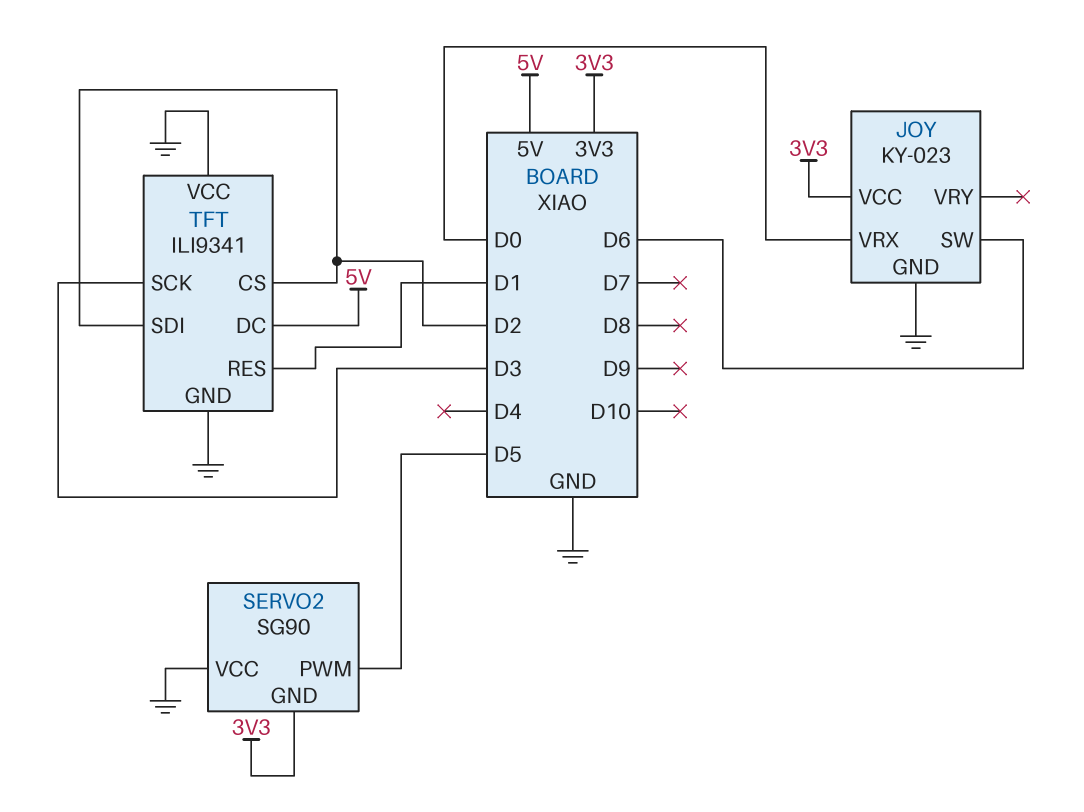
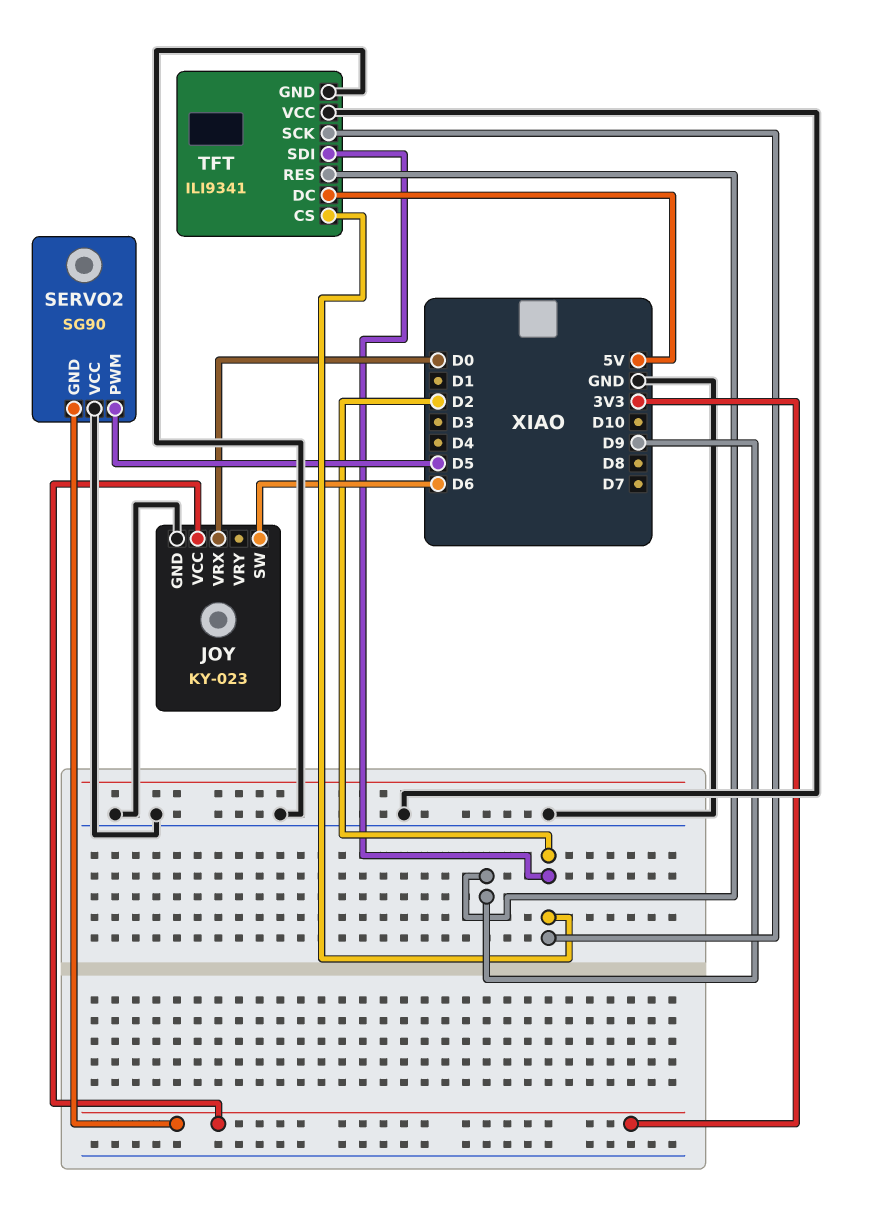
TFT pin RES: D1 -> D9
TFT pin SCK: D3 -> D2

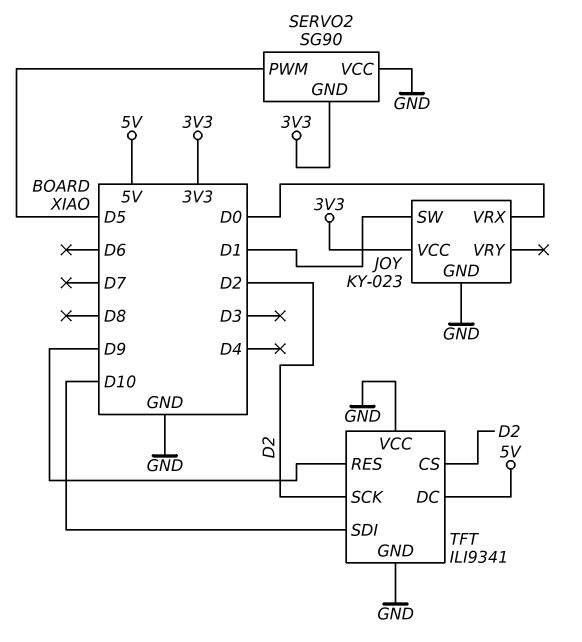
JOY pin SW: D6 -> D1
TFT pin SDI: D2 -> D10

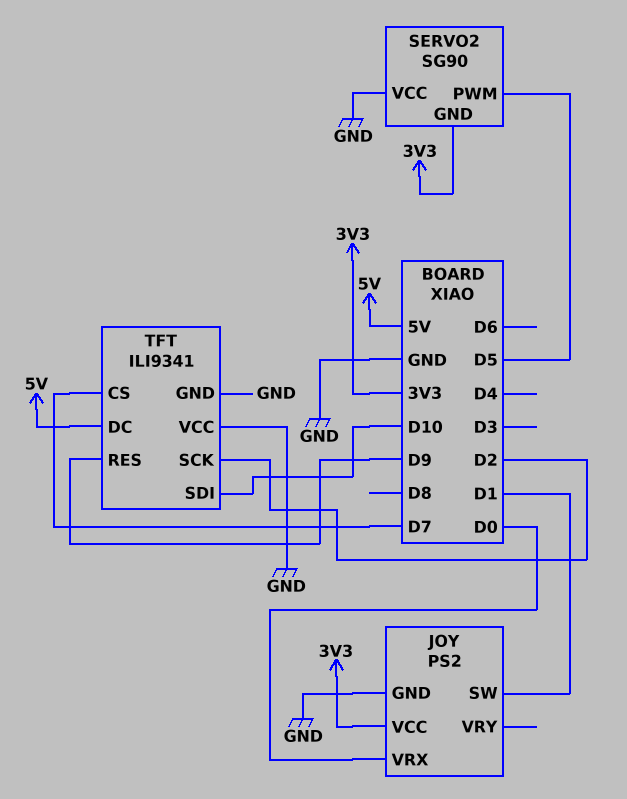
JOY: KY-023 -> PS2
TFT pin CS: D2 -> D7

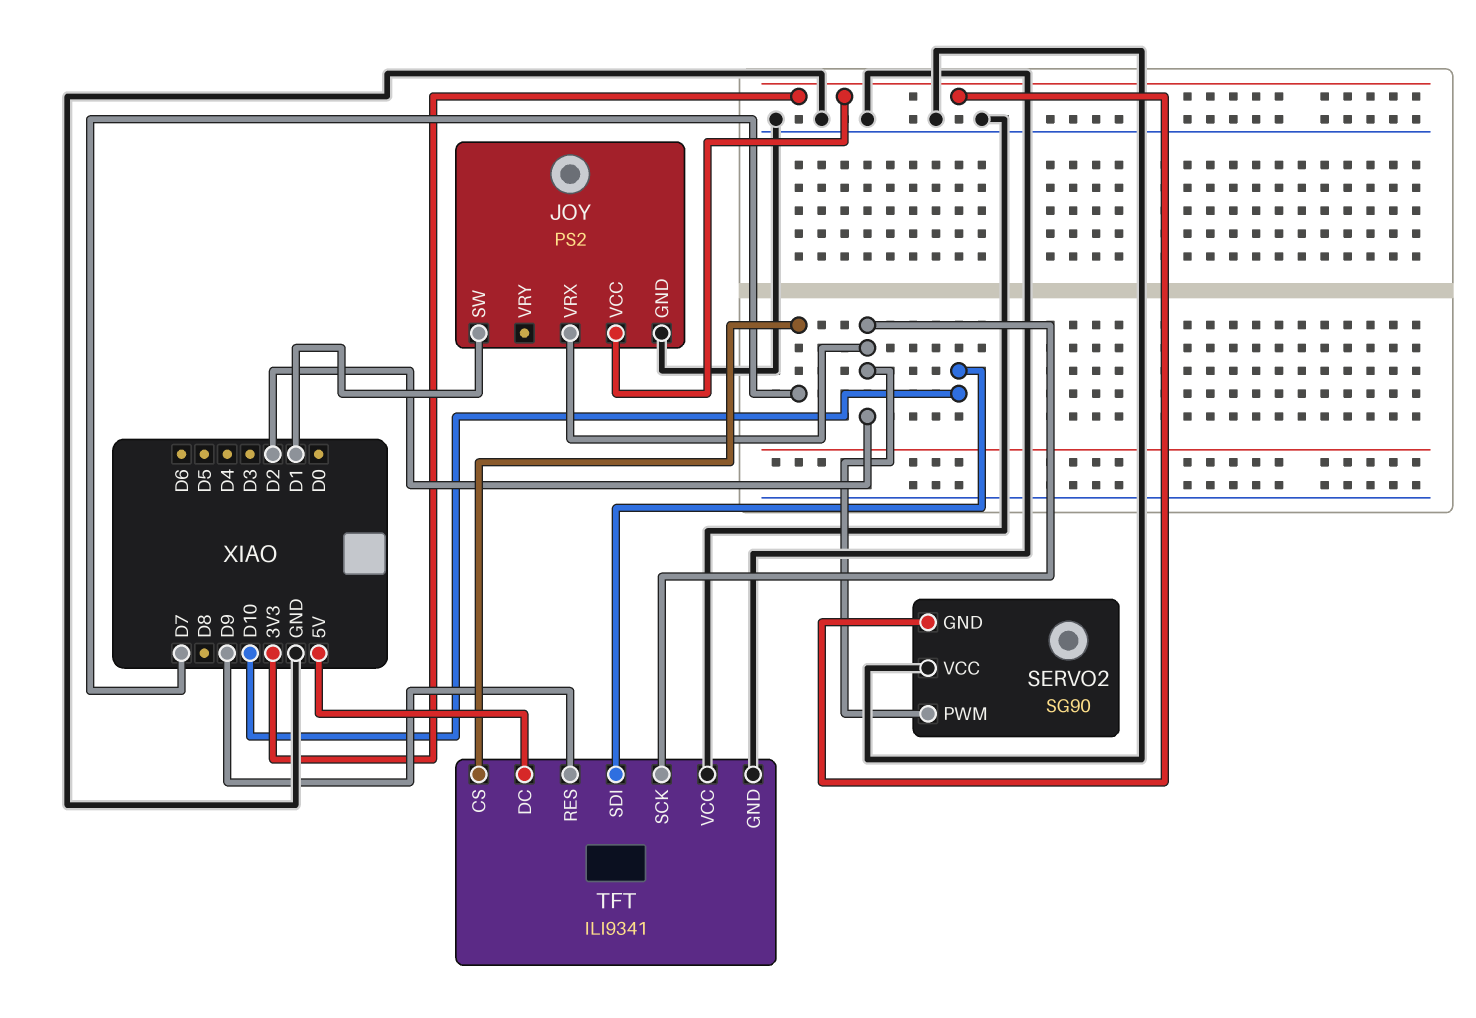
JOY pin VRX: D0 -> D2
SERVO2 pin PWM: D5 -> D2

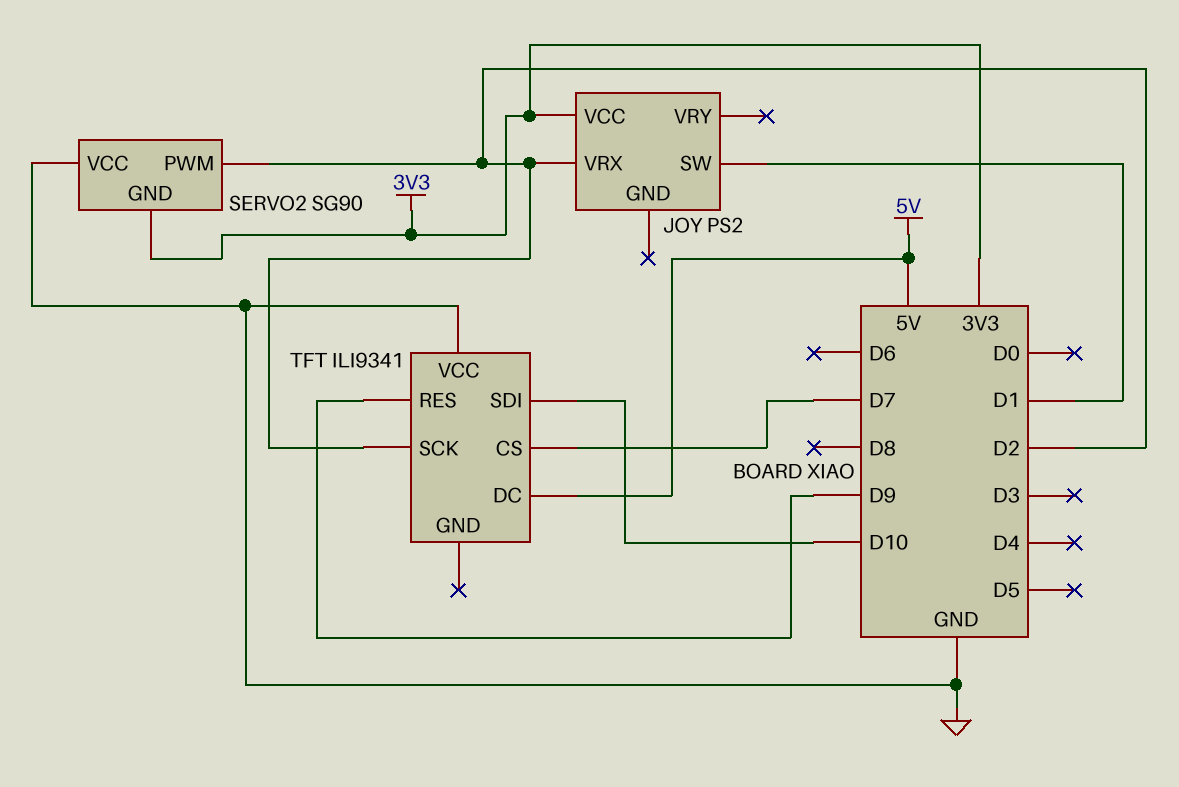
JOY pin GND: GND -> none
TFT pin GND: GND -> none

